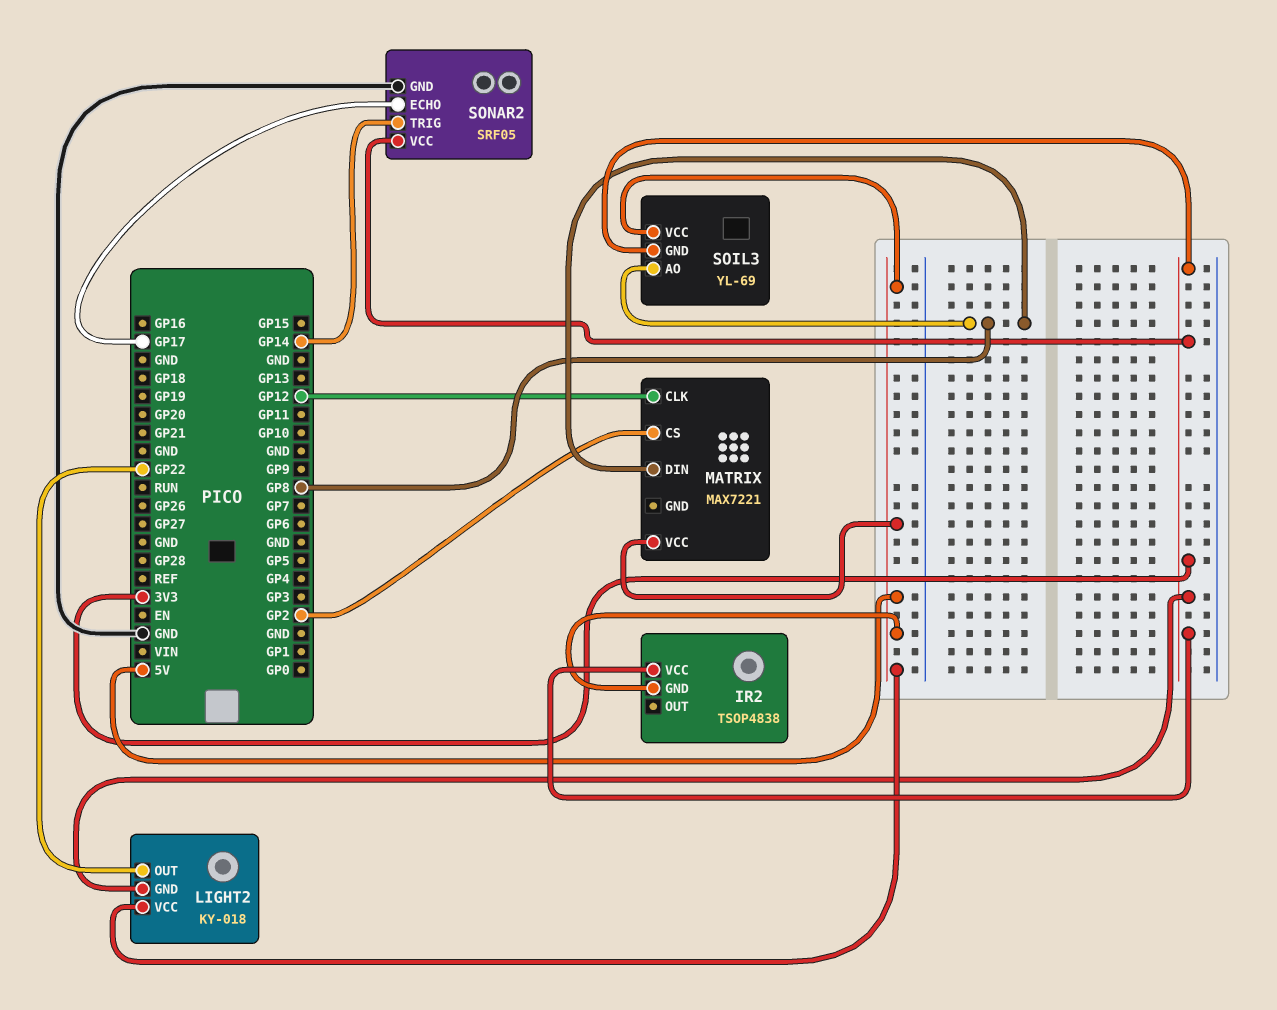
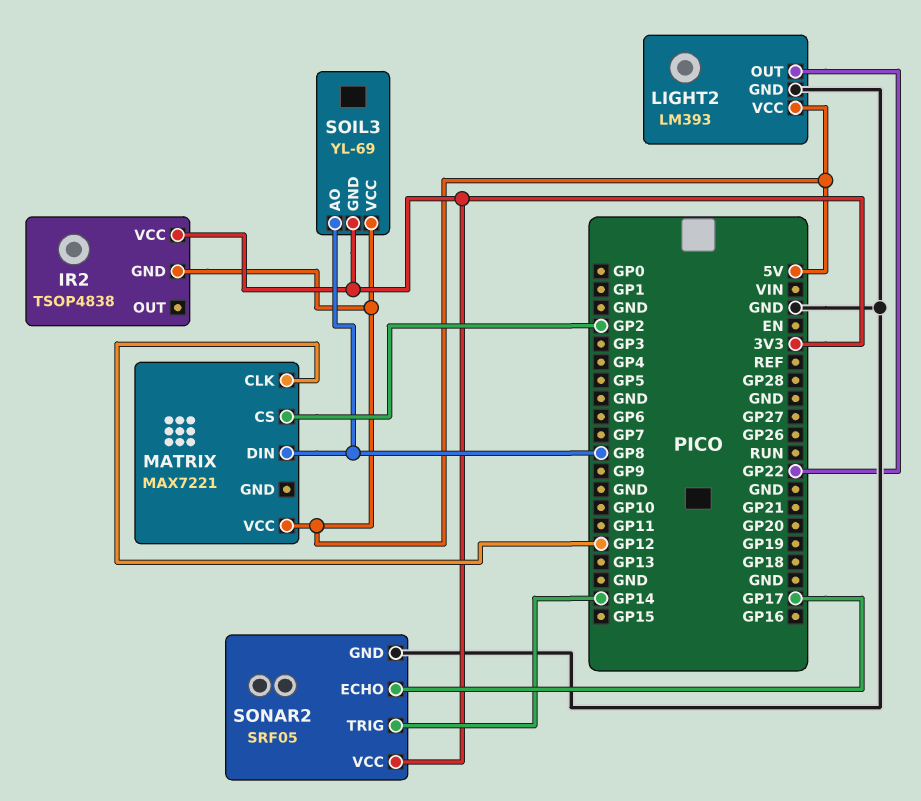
LIGHT2: KY-018 -> LM393
LIGHT2 pin GND: 3V3 -> GND

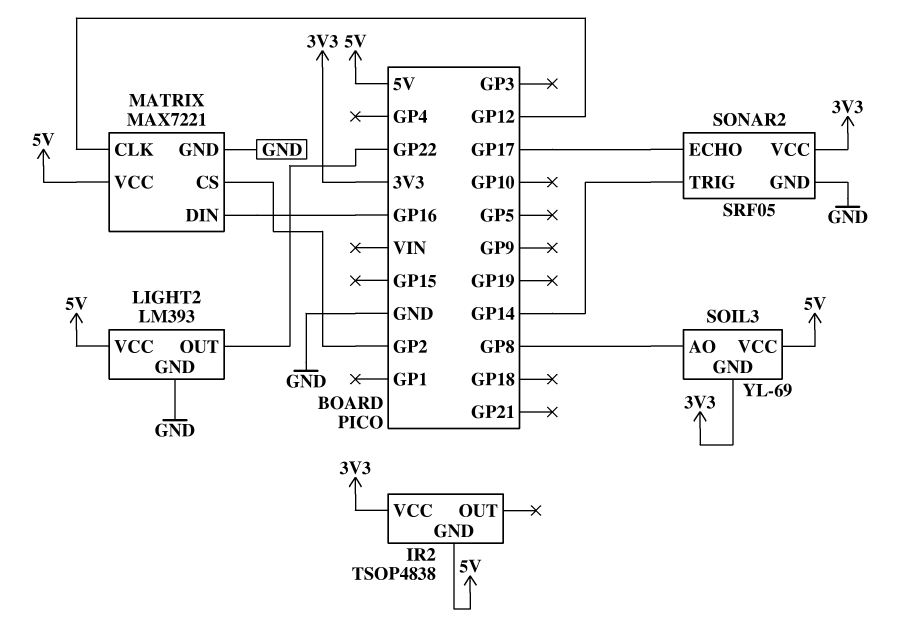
MATRIX pin DIN: GP8 -> GP16
MATRIX pin GND: none -> GND

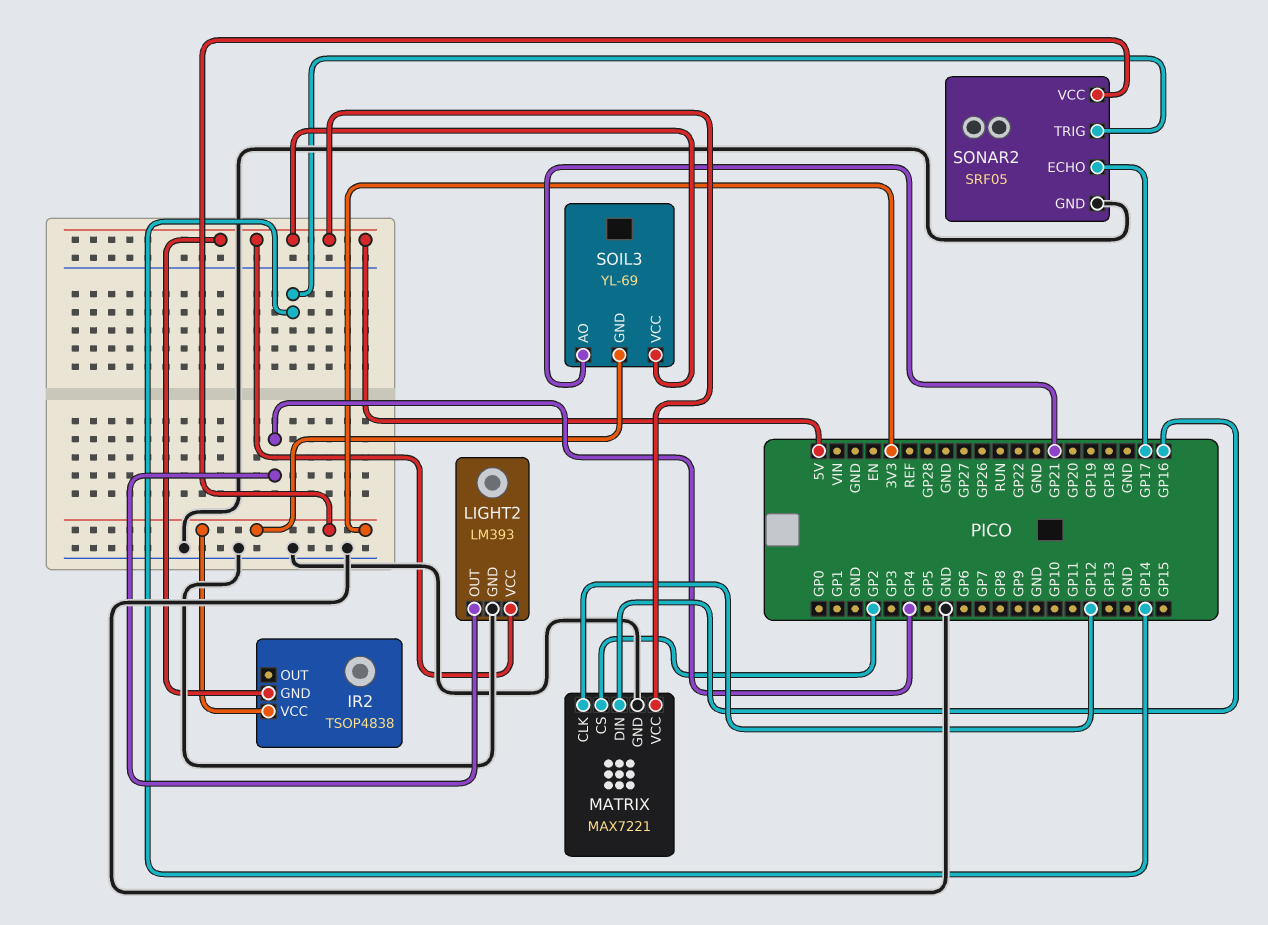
LIGHT2 pin OUT: GP22 -> GP4
SOIL3 pin AO: GP8 -> GP21

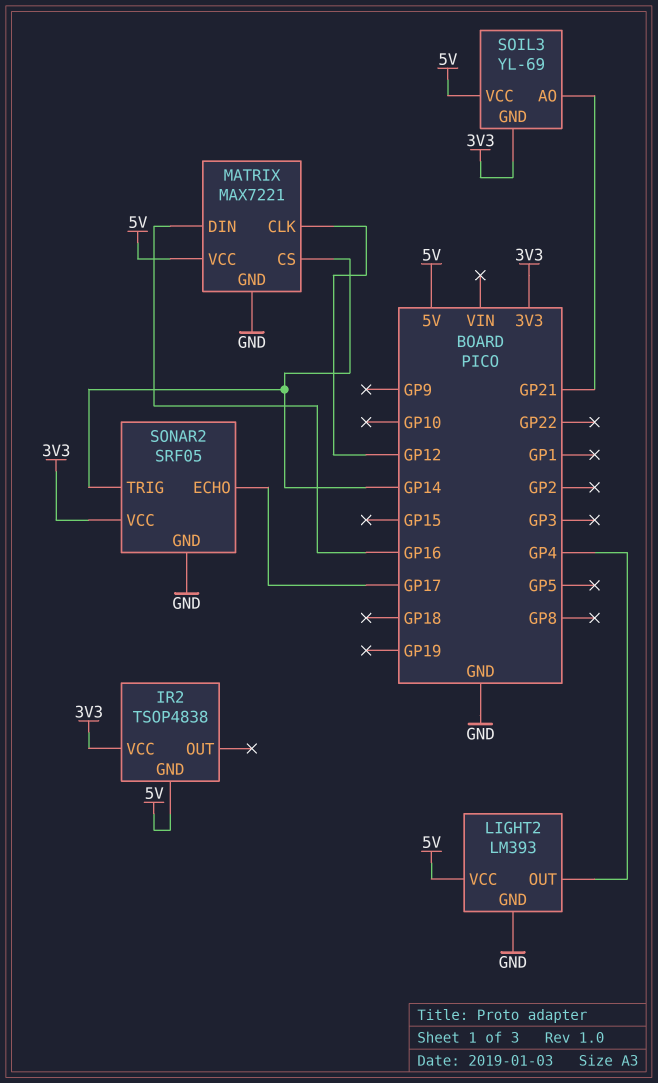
MATRIX pin CS: GP2 -> GP14

